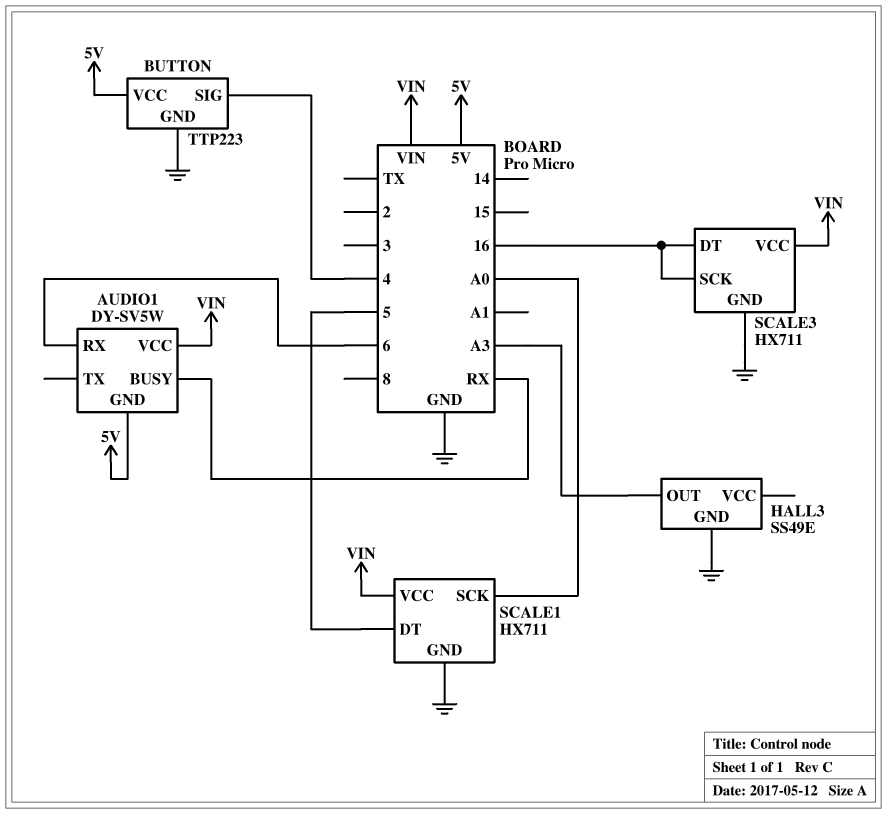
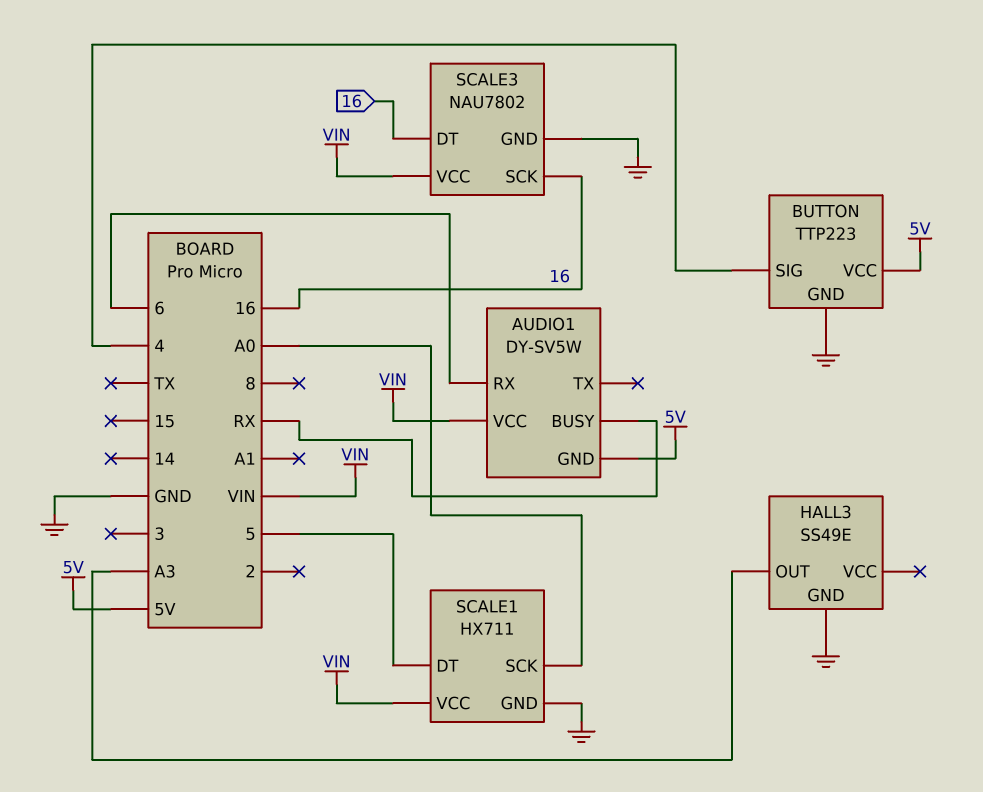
SCALE3: HX711 -> NAU7802

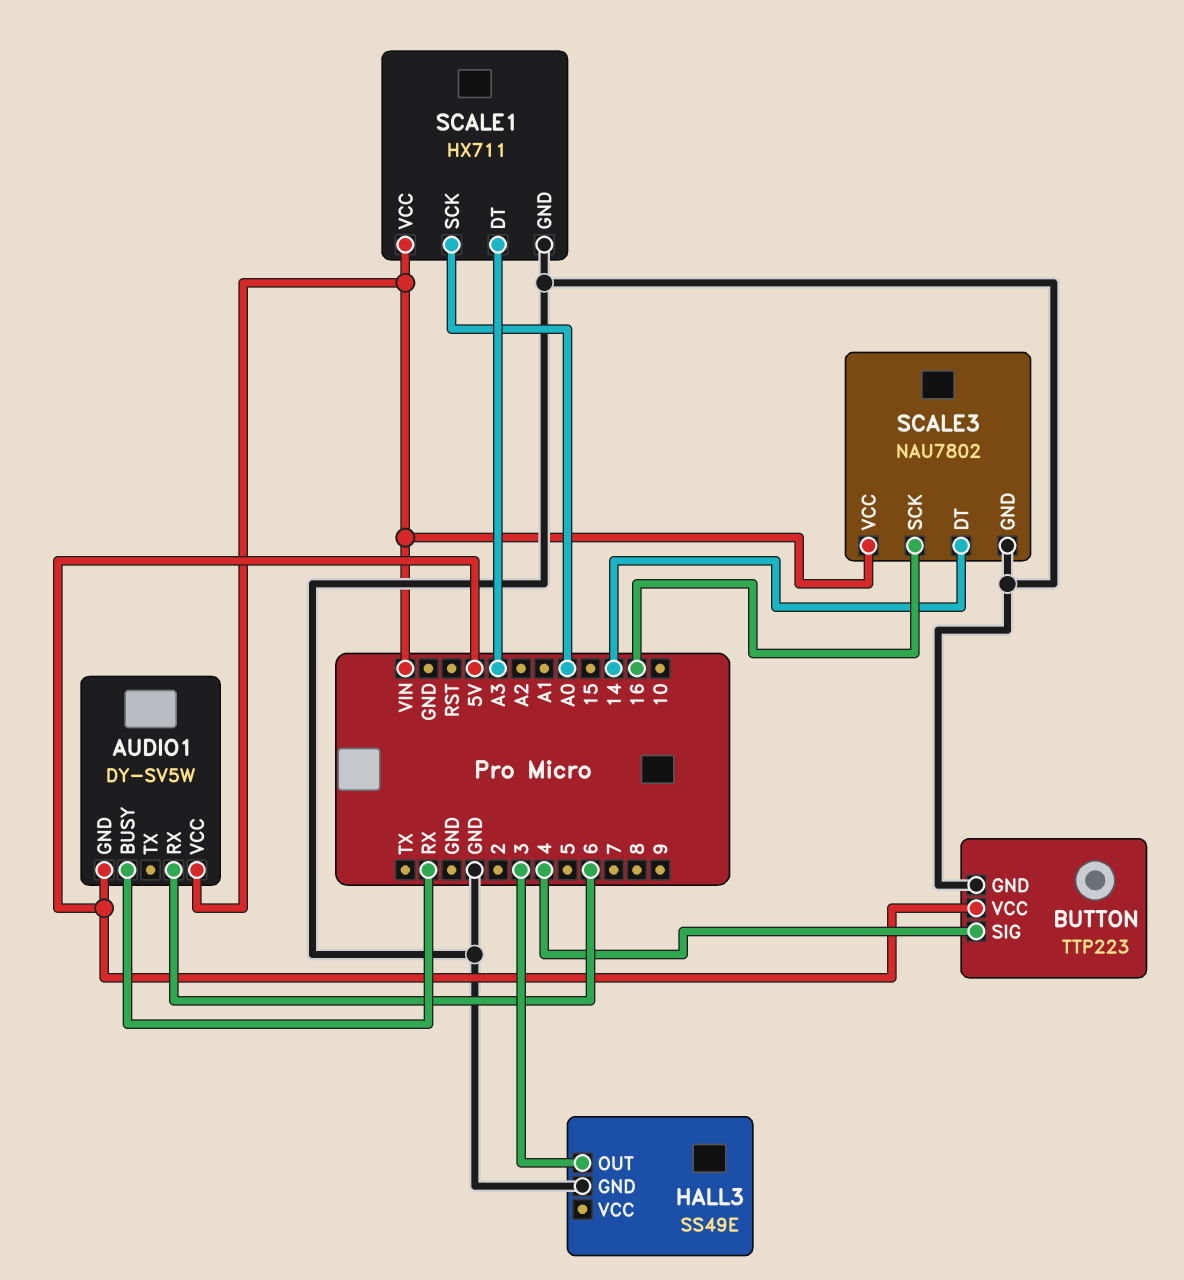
HALL3 pin OUT: A3 -> 3
SCALE1 pin DT: 5 -> A3
SCALE3 pin DT: 16 -> 14

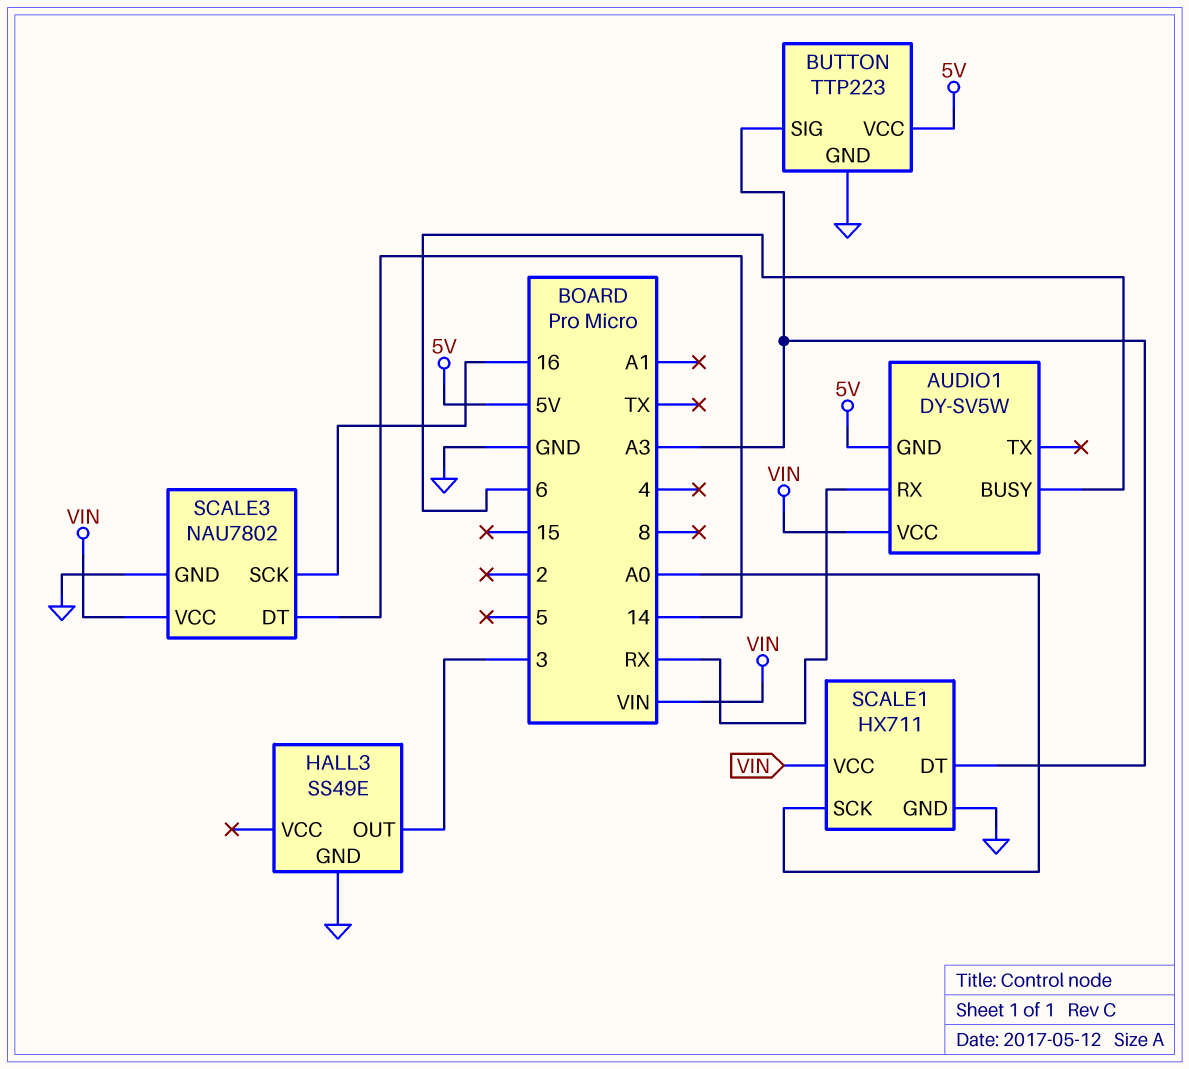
AUDIO1 pin BUSY: RX -> 6
AUDIO1 pin RX: 6 -> RX
BUTTON pin SIG: 4 -> A3

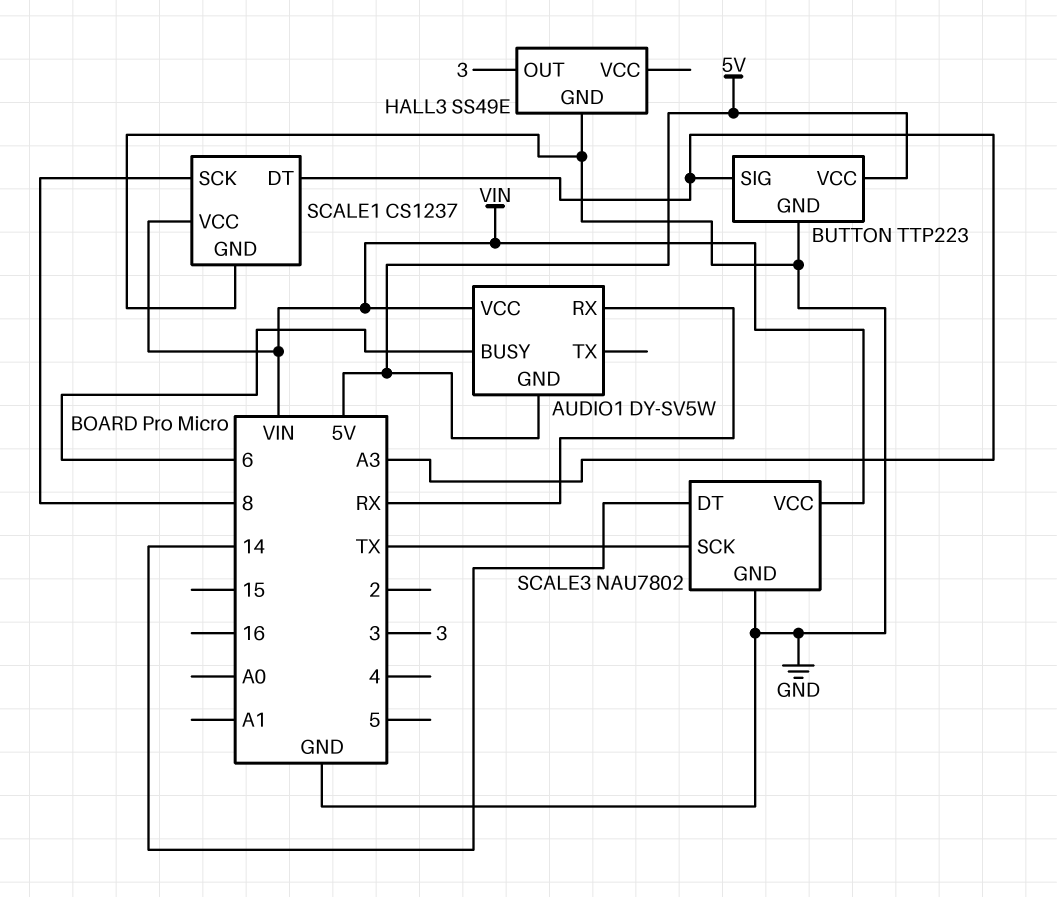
SCALE1: HX711 -> CS1237
SCALE1 pin SCK: A0 -> 8
SCALE3 pin SCK: 16 -> TX

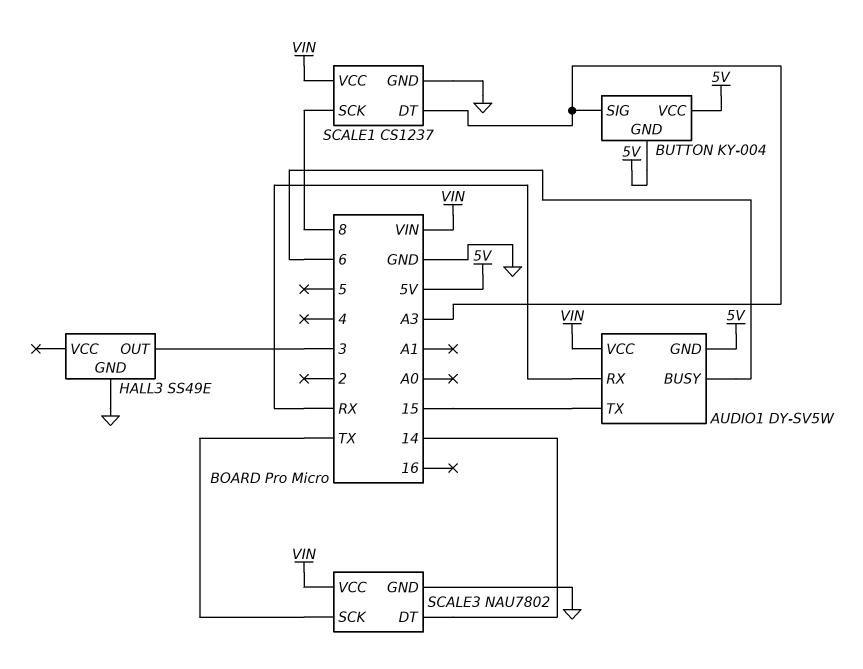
AUDIO1 pin TX: none -> 15
BUTTON: TTP223 -> KY-004
BUTTON pin GND: GND -> 5V

